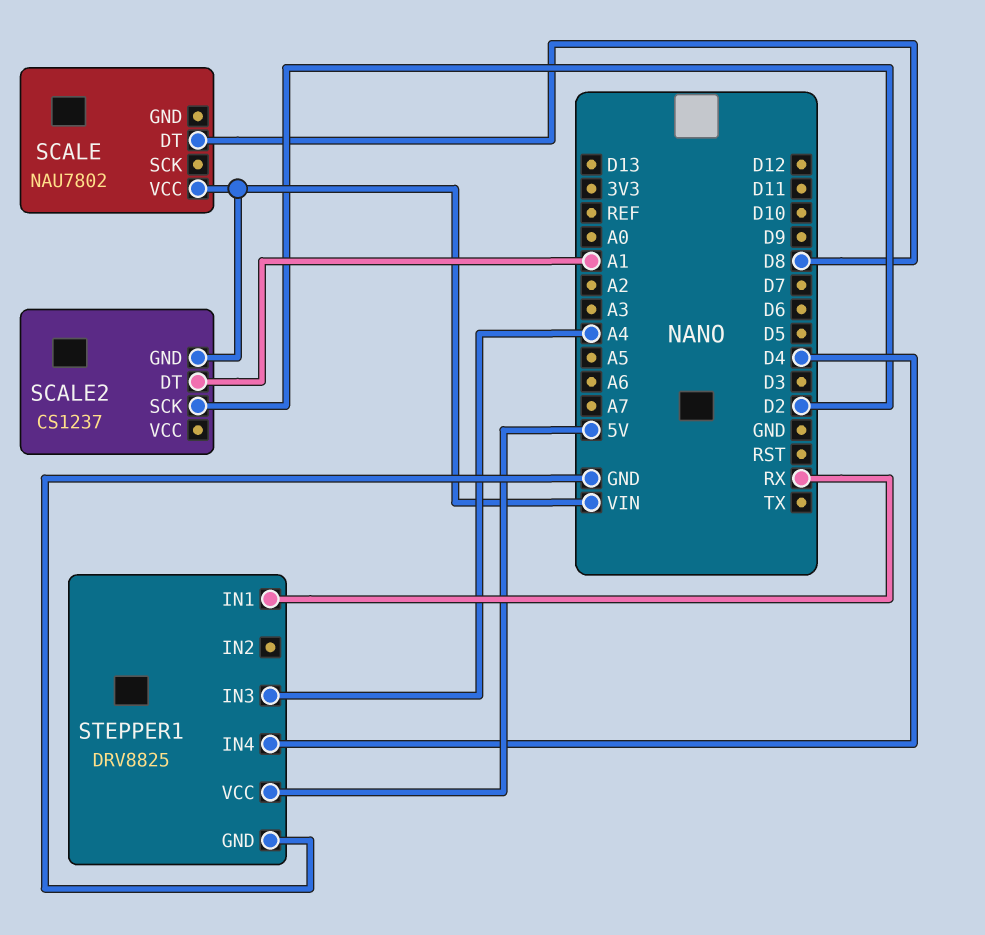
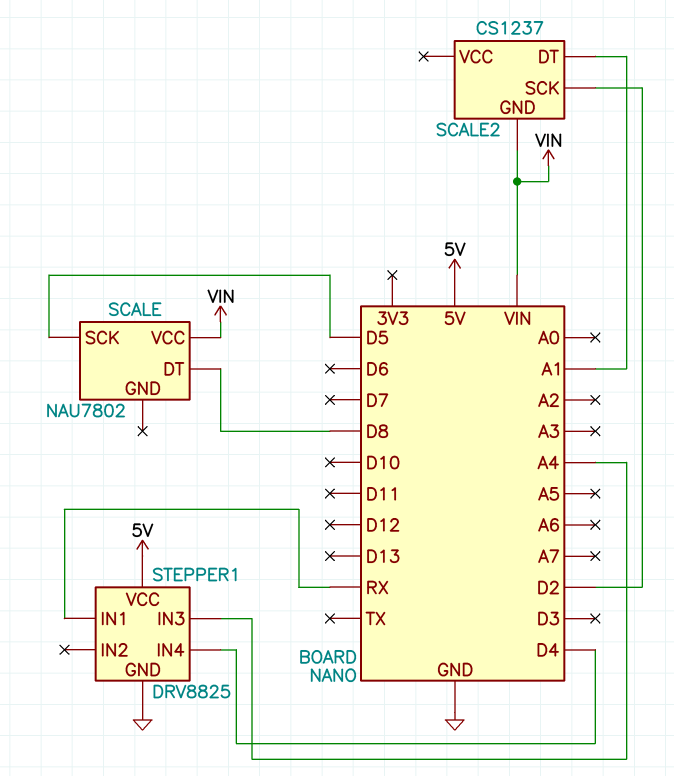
SCALE pin SCK: none -> D5

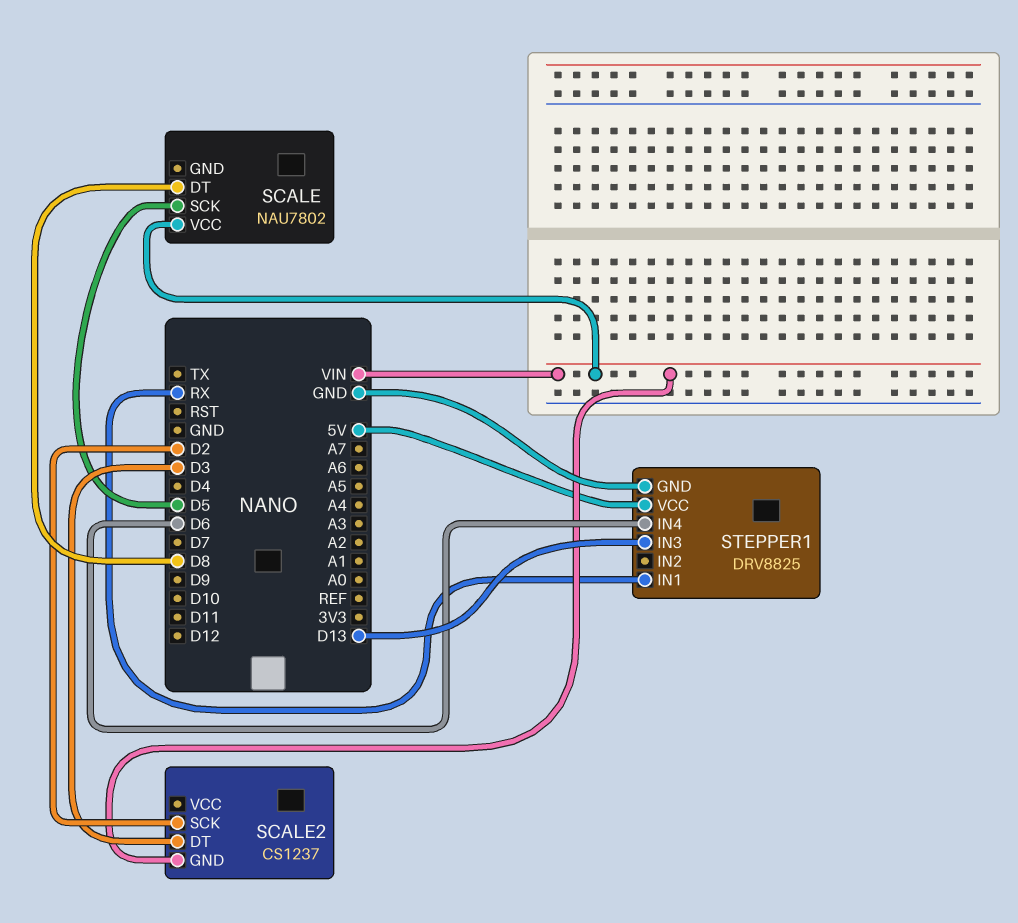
SCALE2 pin DT: A1 -> D3
STEPPER1 pin IN3: A4 -> D13
STEPPER1 pin IN4: D4 -> D6

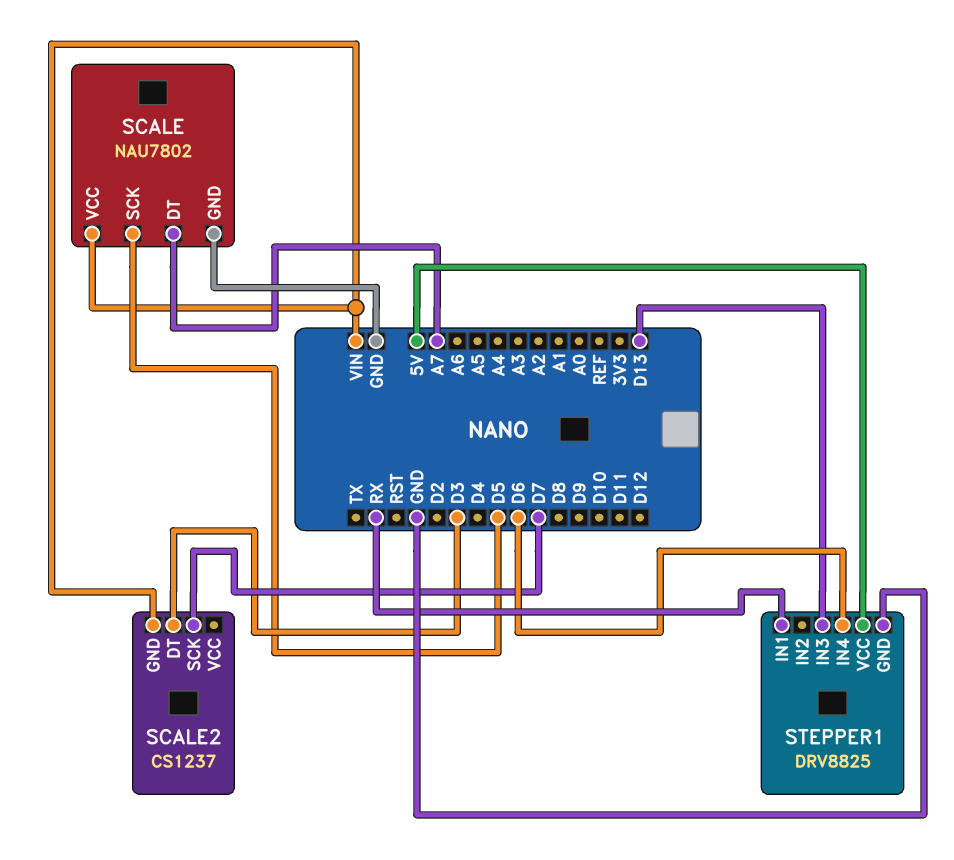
SCALE pin DT: D8 -> A7
SCALE pin GND: none -> GND
SCALE2 pin SCK: D2 -> D7

